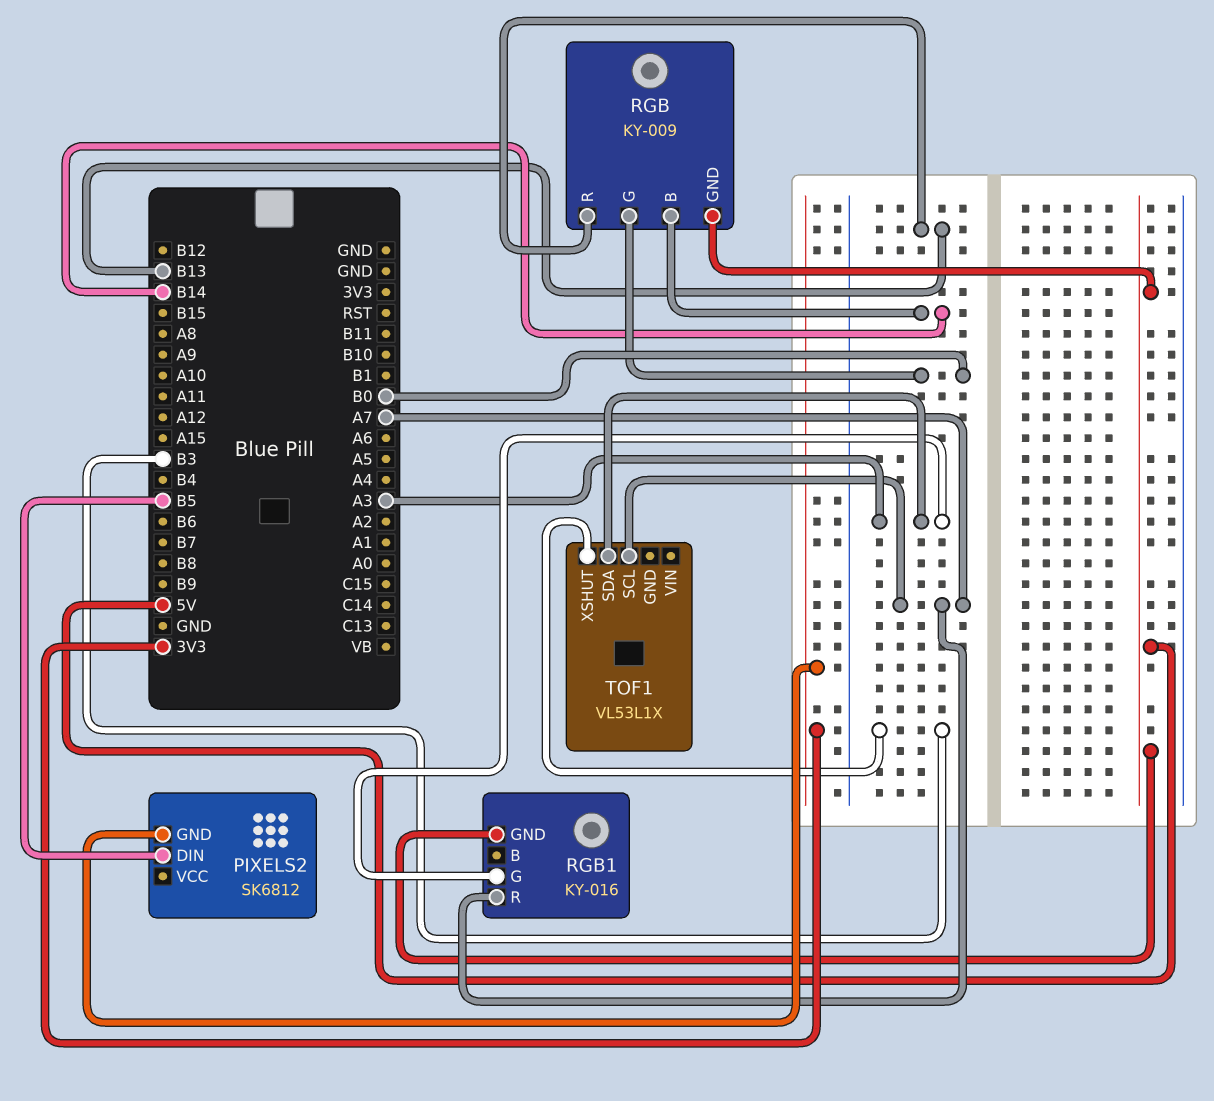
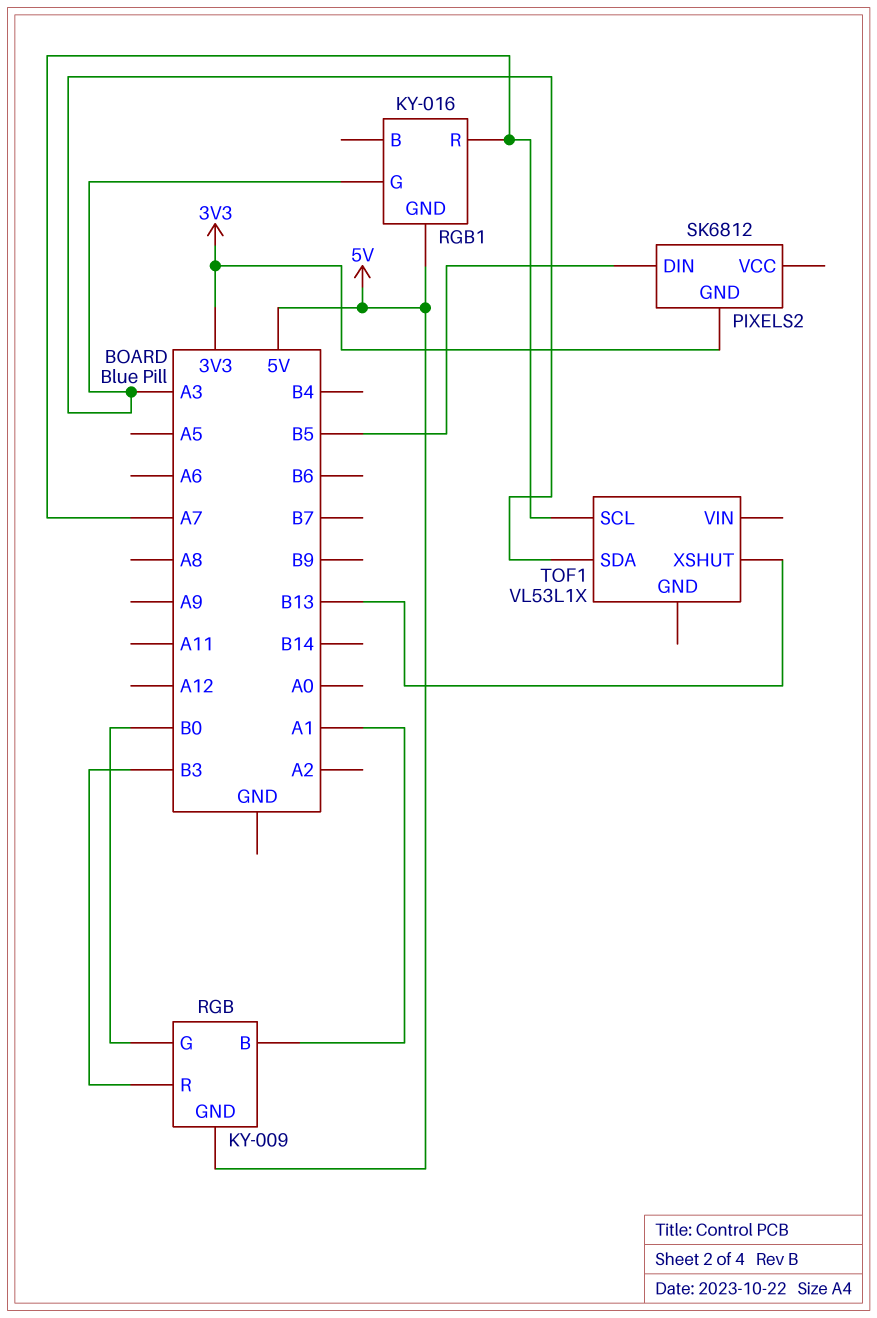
RGB pin B: B14 -> A1
RGB pin R: B13 -> B3
TOF1 pin XSHUT: B3 -> B13

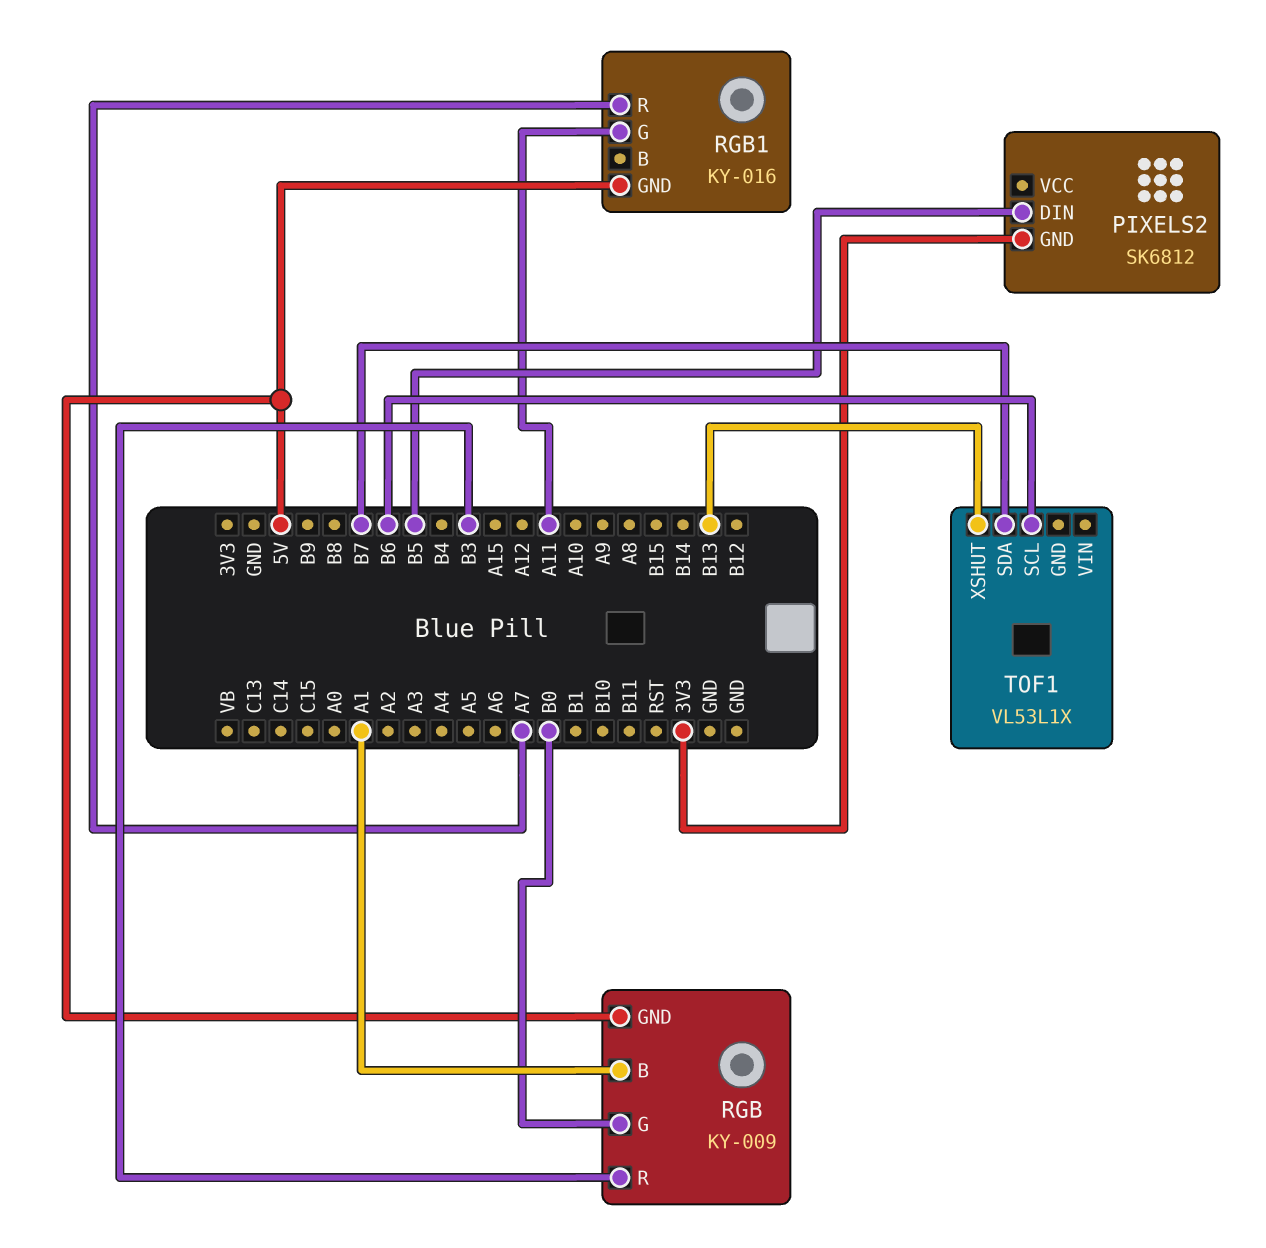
RGB1 pin G: A3 -> A11
TOF1 pin SCL: A7 -> B6
TOF1 pin SDA: A3 -> B7

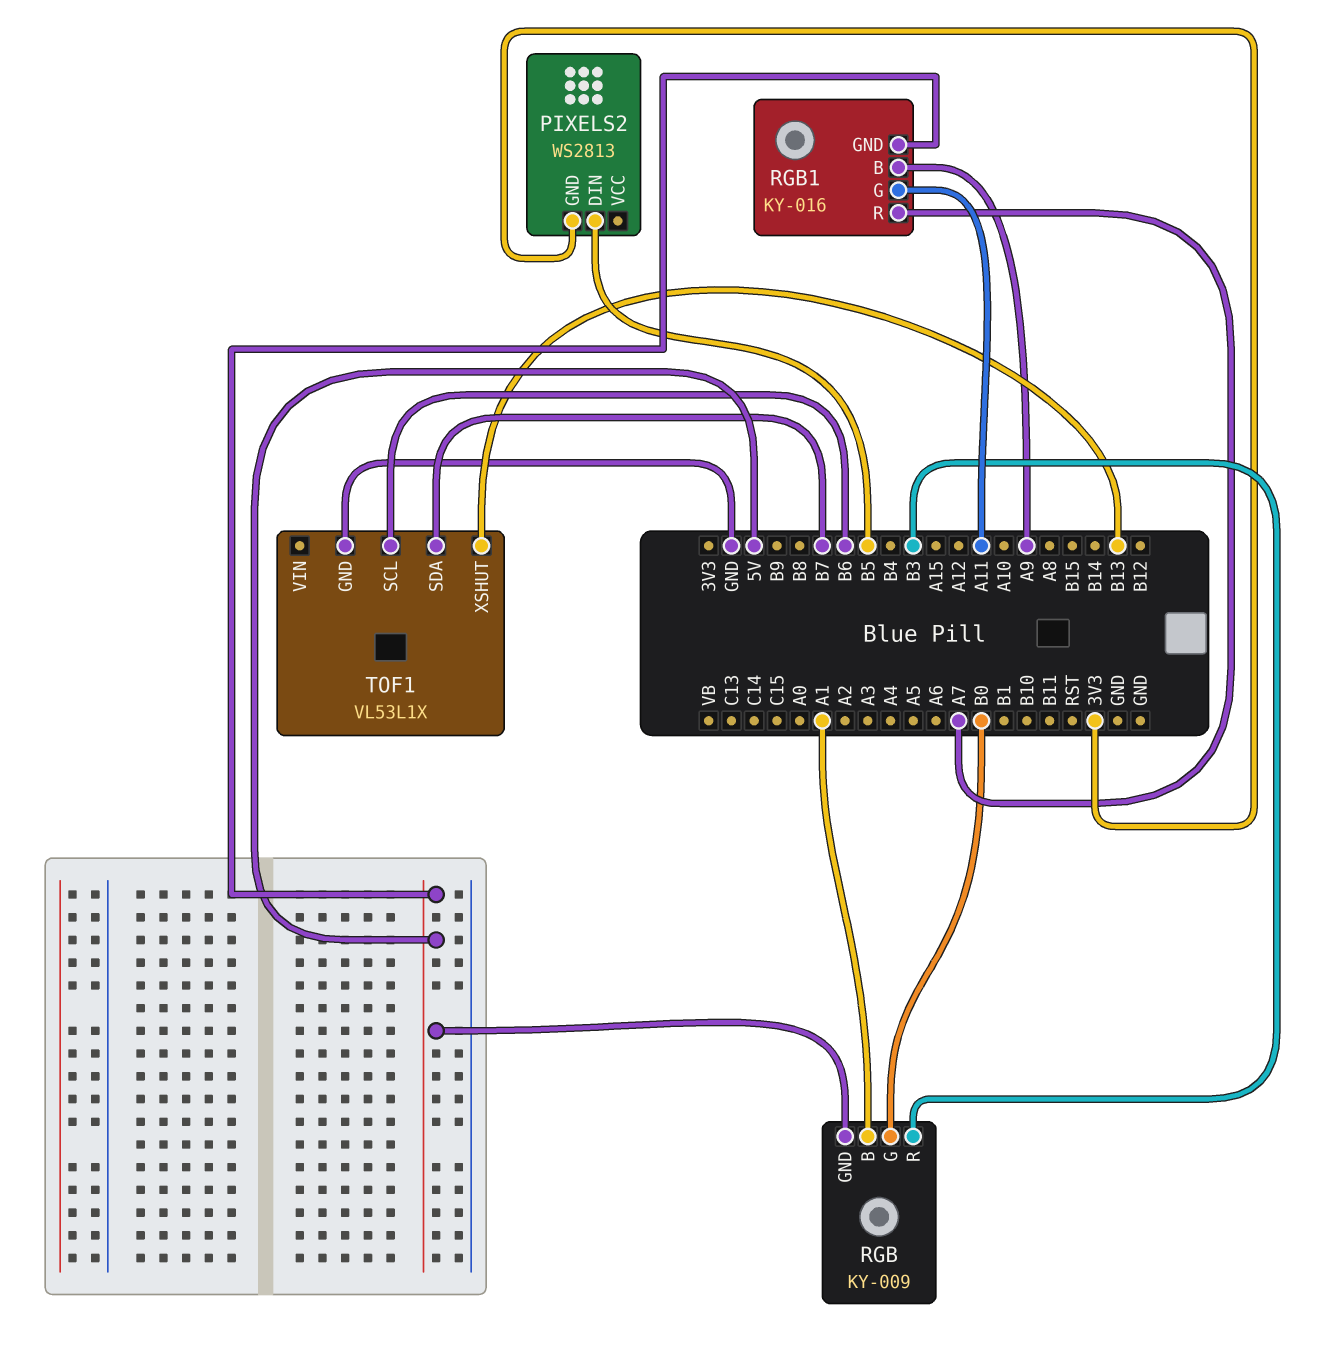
PIXELS2: SK6812 -> WS2813
RGB1 pin B: none -> A9
TOF1 pin GND: none -> GND

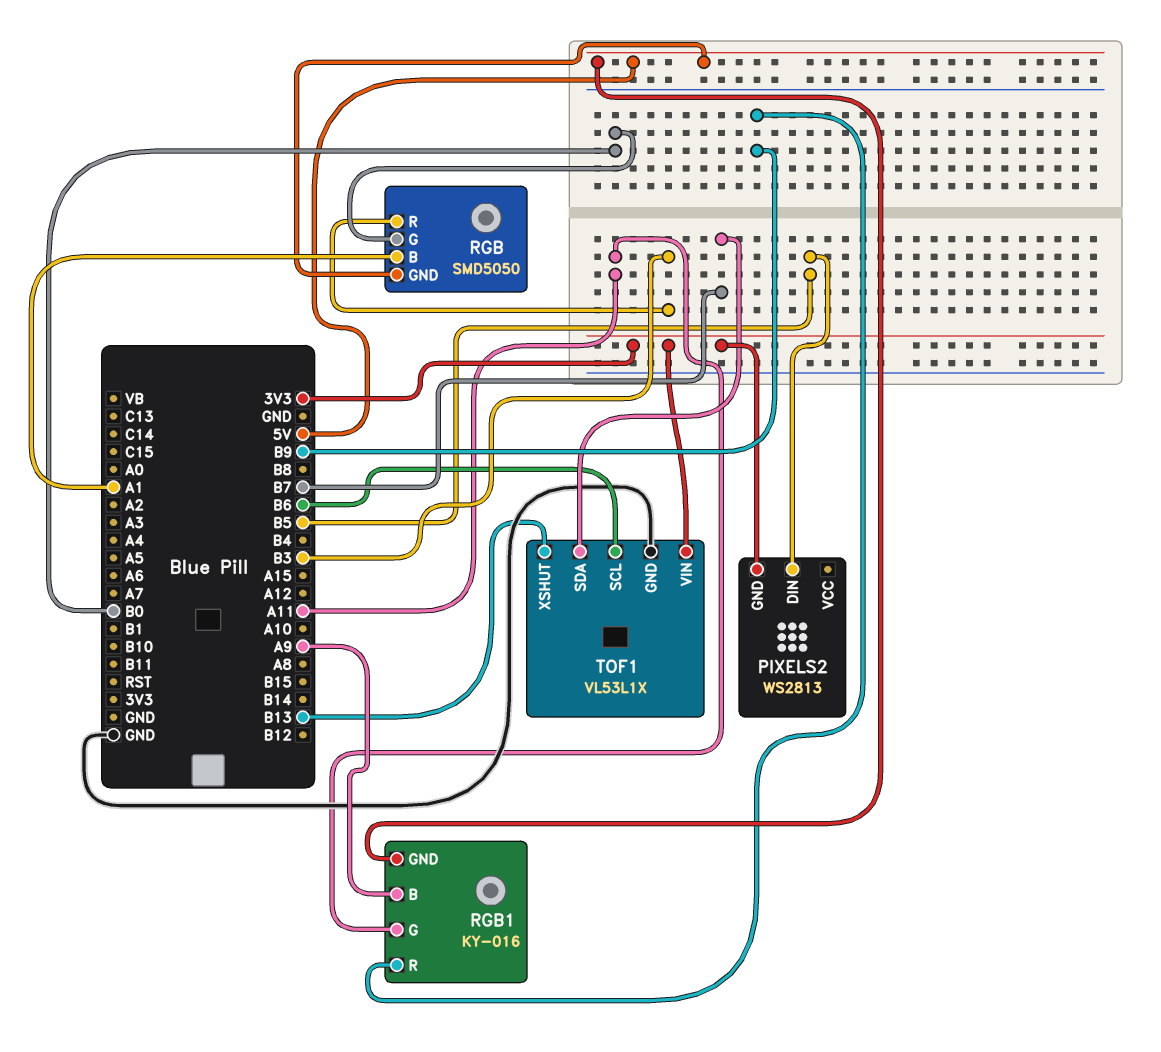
RGB: KY-009 -> SMD5050
RGB1 pin R: A7 -> B9
TOF1 pin VIN: none -> 3V3

